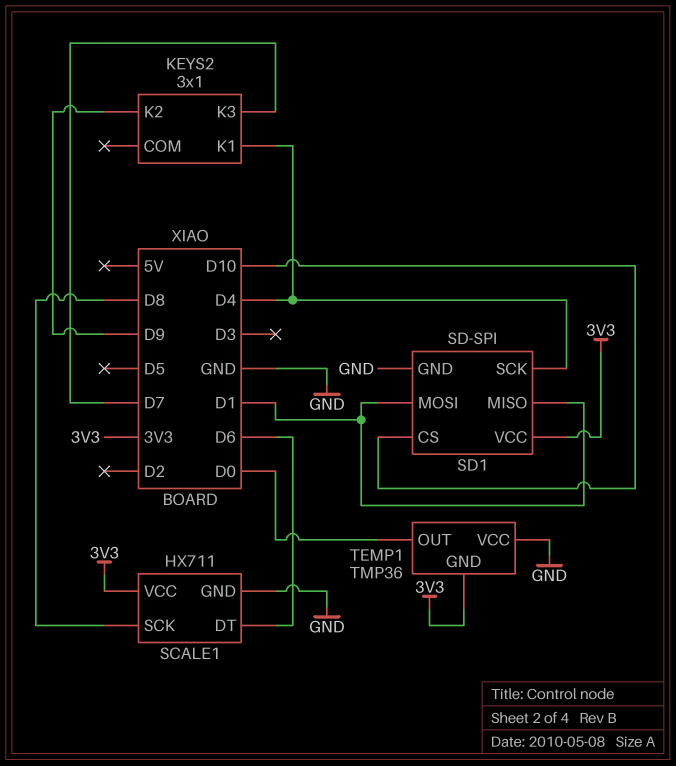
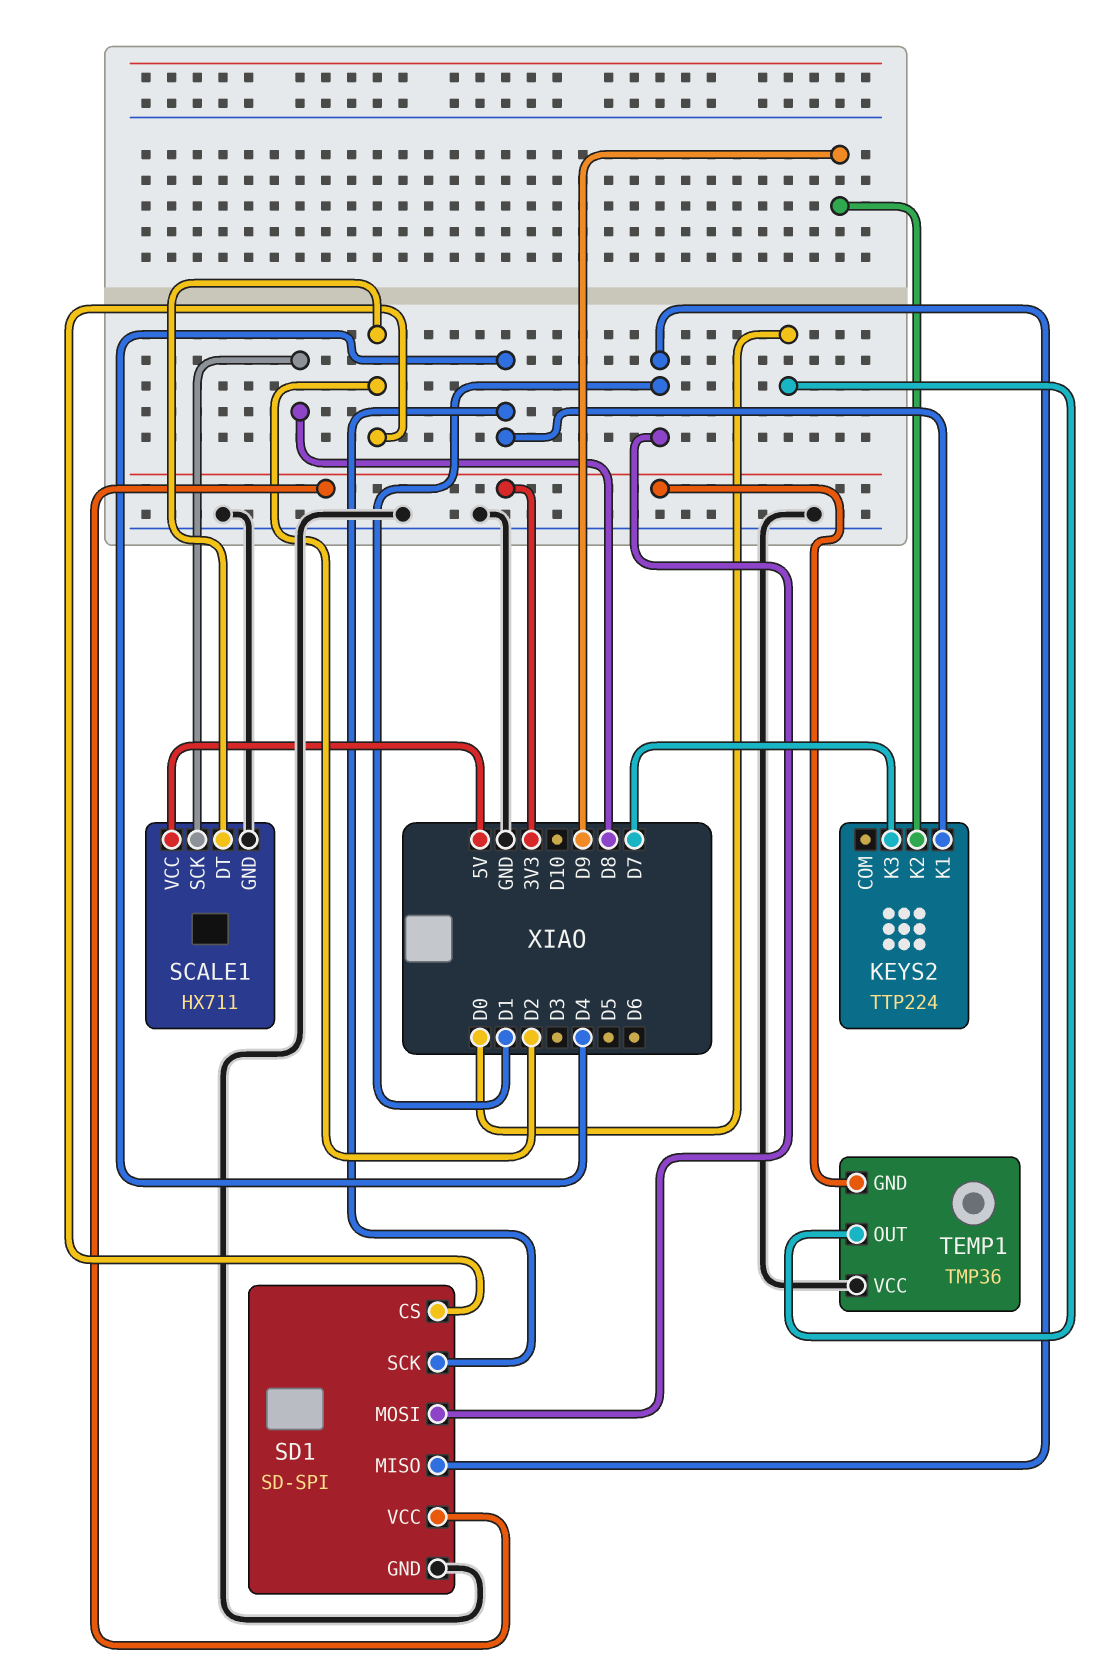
KEYS2: 3x1 -> TTP224
SCALE1 pin DT: D6 -> D2
SCALE1 pin VCC: 3V3 -> 5V
SD1 pin CS: D10 -> D2

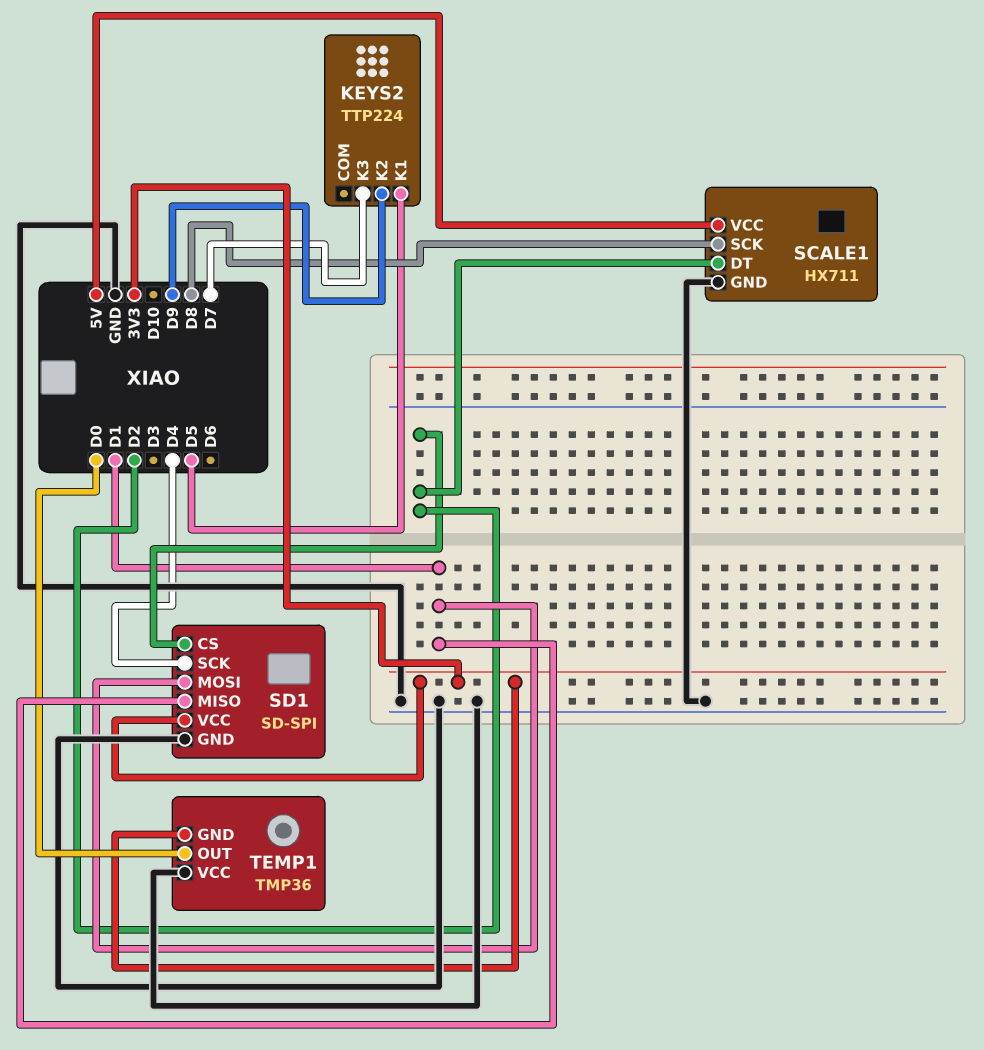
KEYS2 pin K1: D4 -> D5

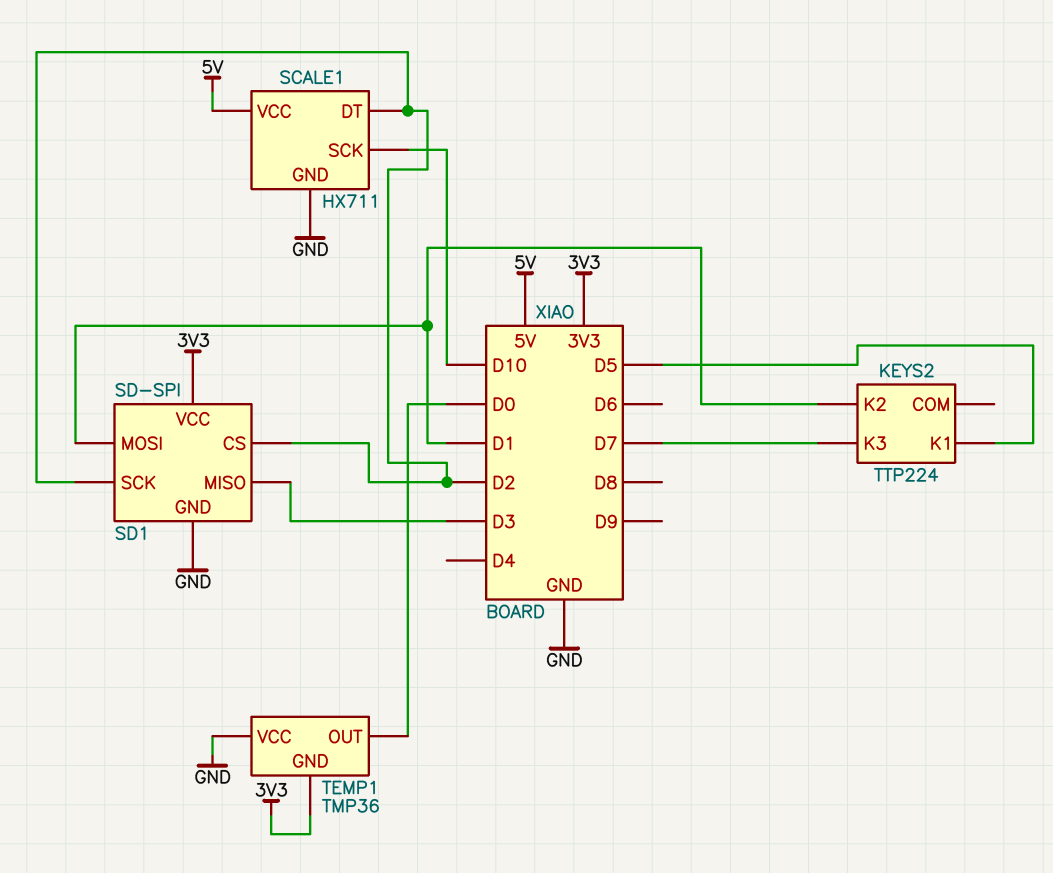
KEYS2 pin K2: D9 -> D1
SCALE1 pin SCK: D8 -> D10
SD1 pin MISO: D1 -> D3
SD1 pin SCK: D4 -> D2

